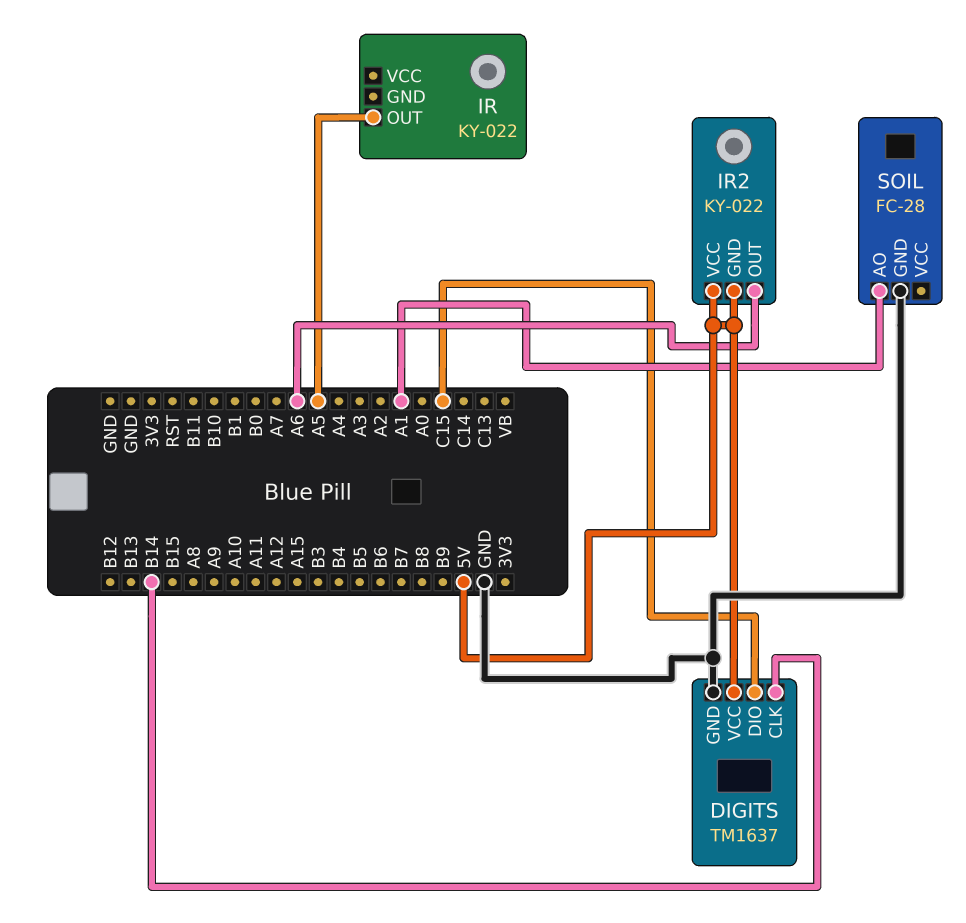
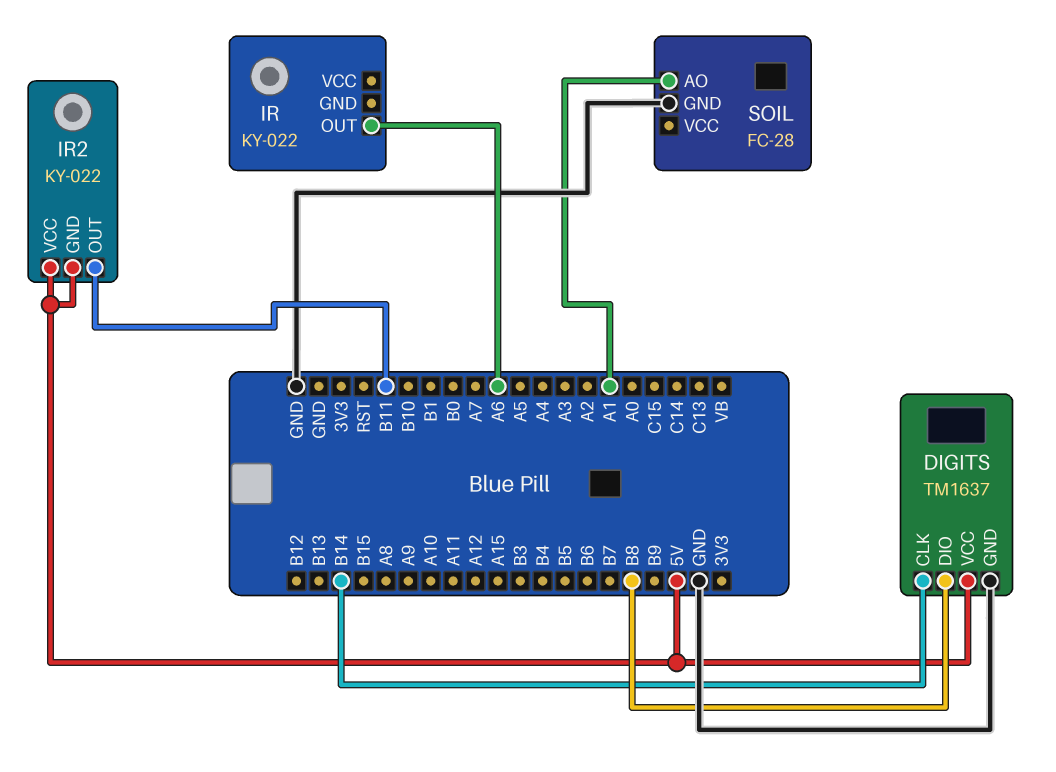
DIGITS pin DIO: C15 -> B8
IR pin OUT: A5 -> A6
IR2 pin OUT: A6 -> B11

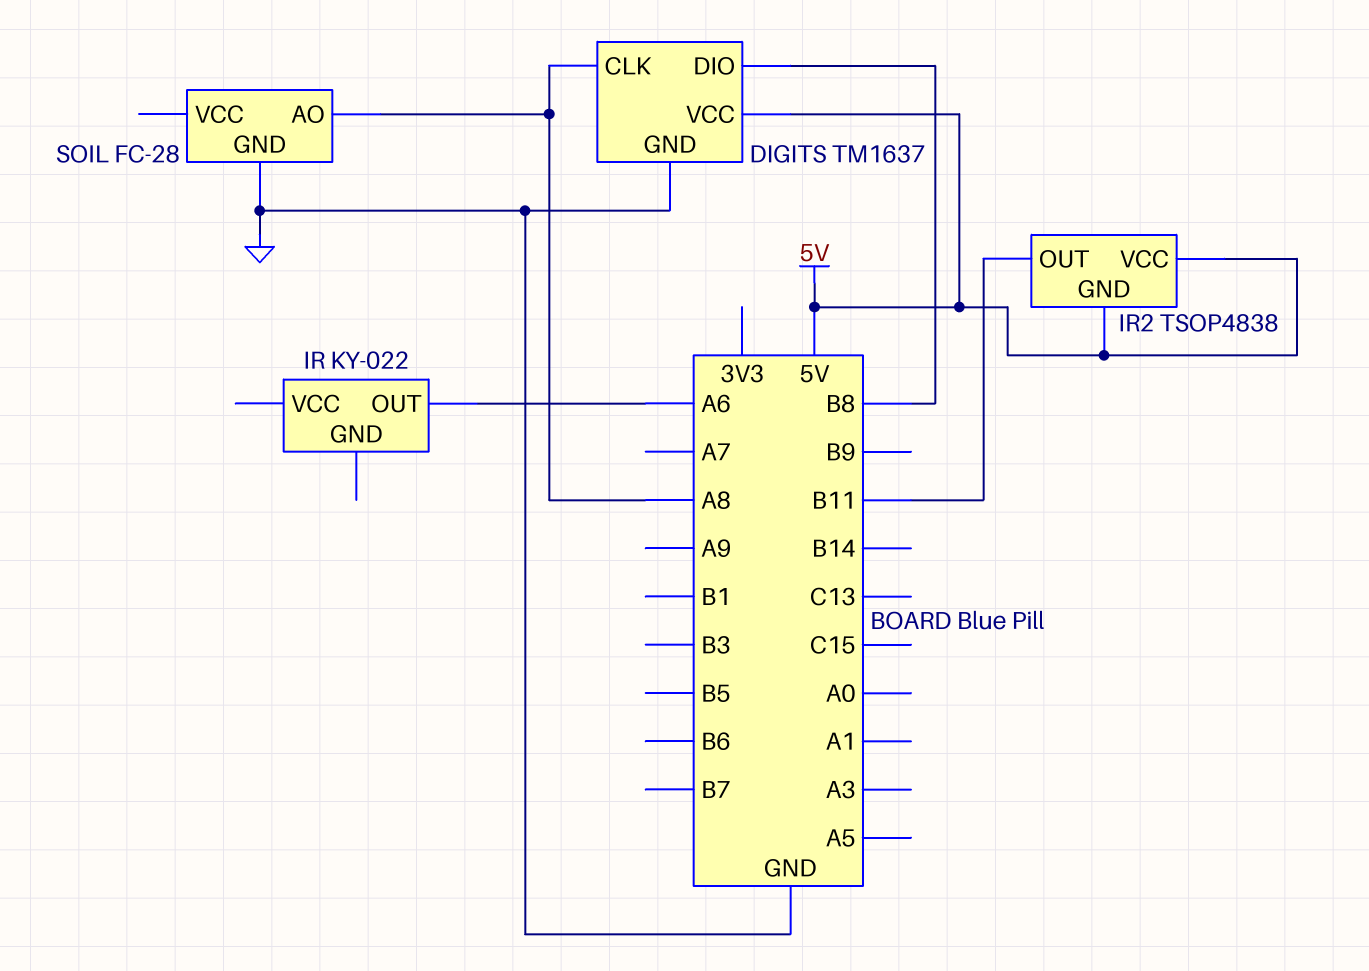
DIGITS pin CLK: B14 -> A8
IR2: KY-022 -> TSOP4838
SOIL pin AO: A1 -> A8

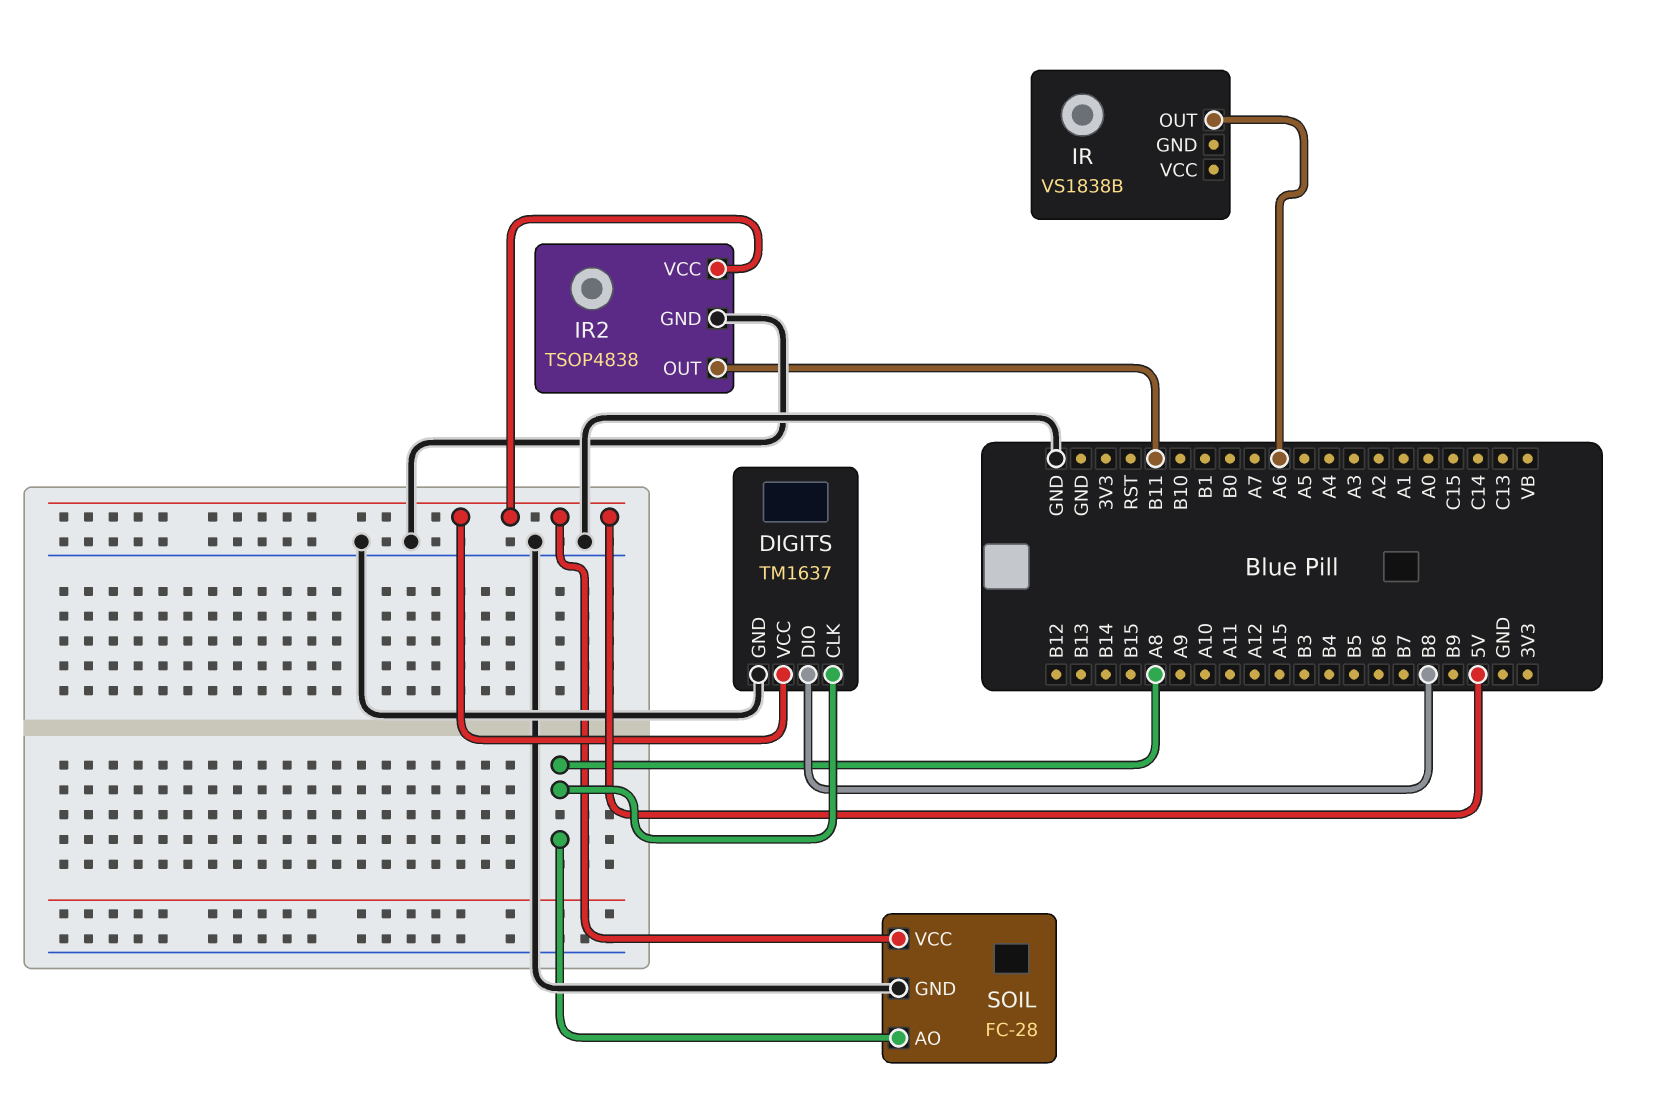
IR: KY-022 -> VS1838B
IR2 pin GND: 5V -> GND
SOIL pin VCC: none -> 5V

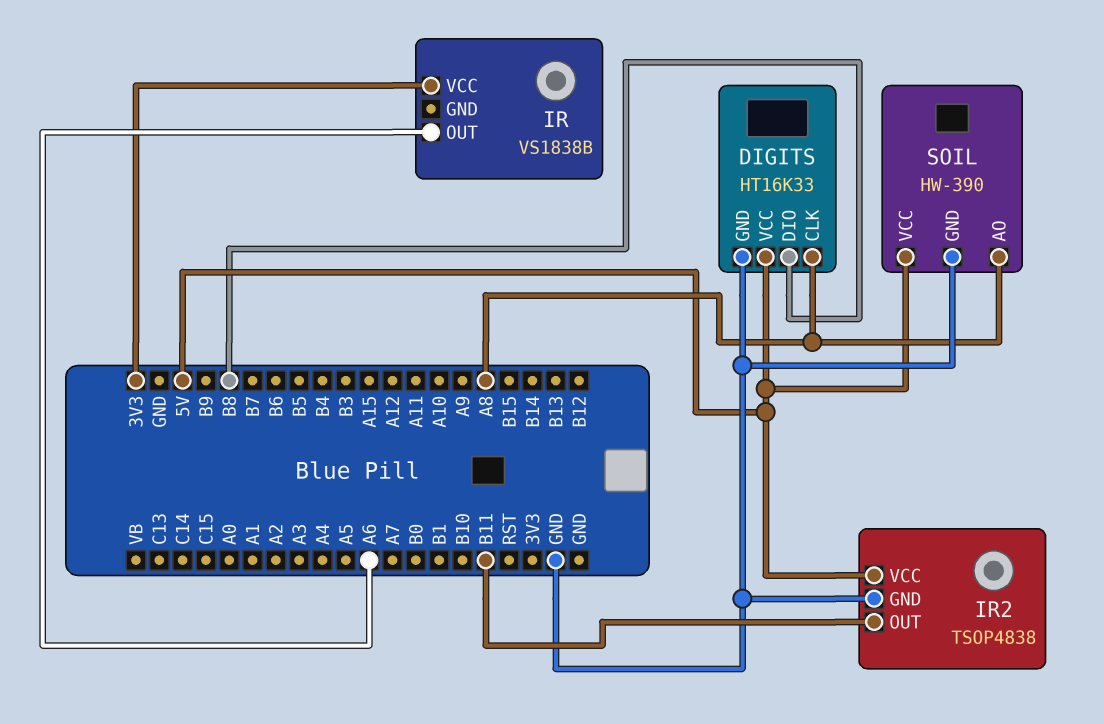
DIGITS: TM1637 -> HT16K33
IR pin VCC: none -> 3V3
SOIL: FC-28 -> HW-390

